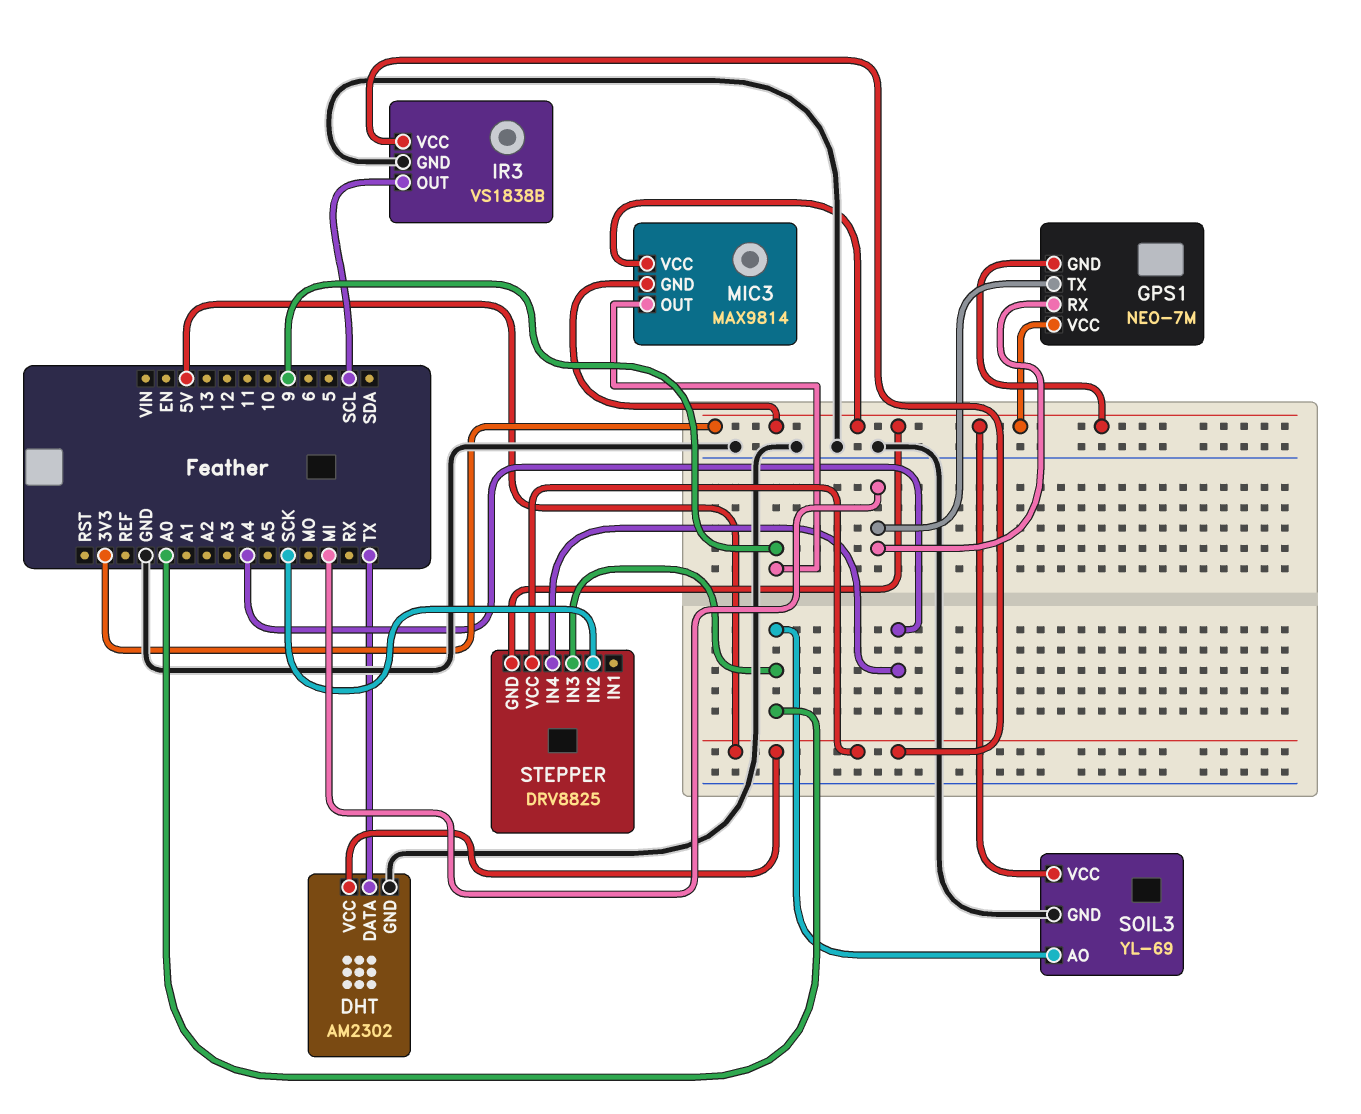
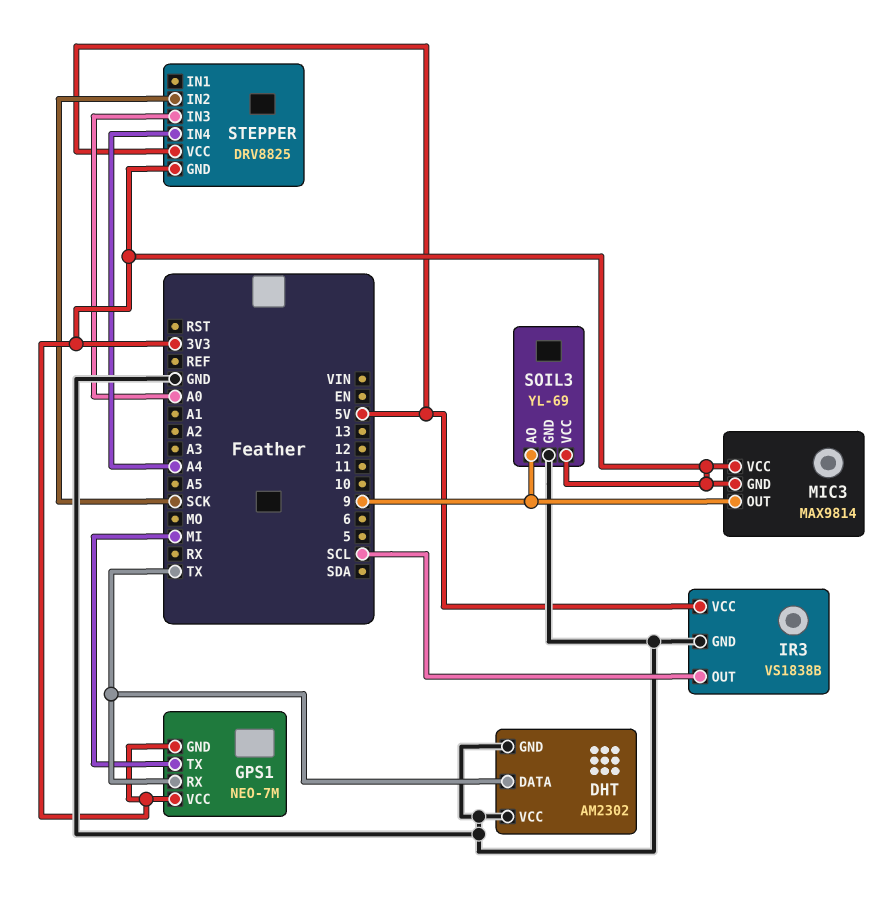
DHT pin VCC: 5V -> GND
GPS1 pin RX: MI -> TX
SOIL3 pin AO: A0 -> 9

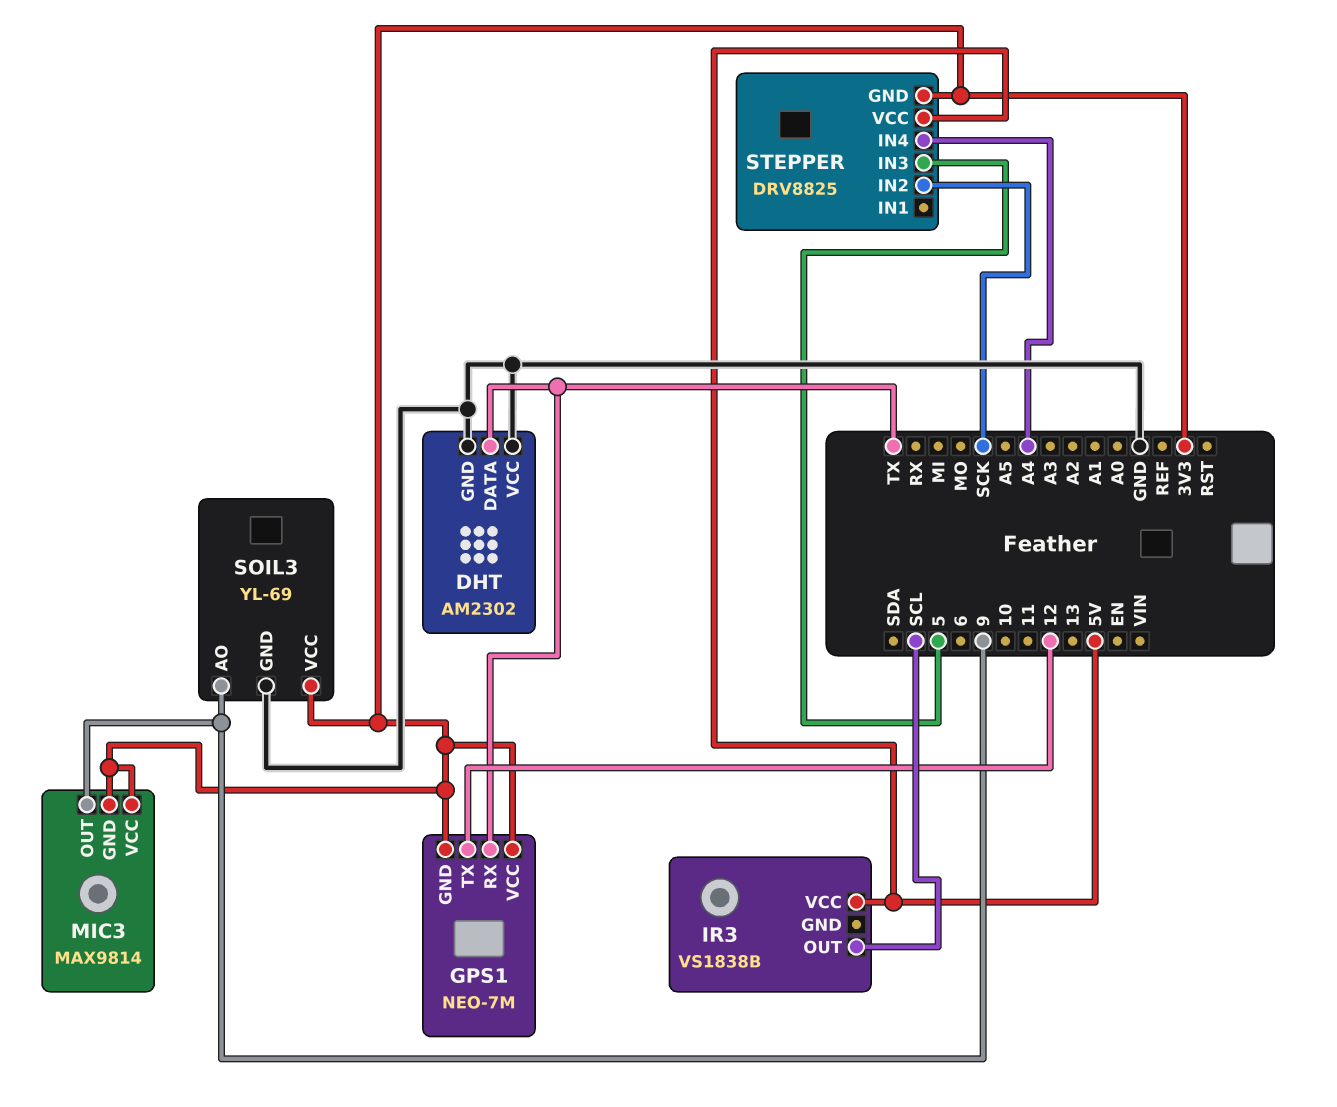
GPS1 pin TX: MI -> 12
IR3 pin GND: GND -> none
STEPPER pin IN3: A0 -> 5

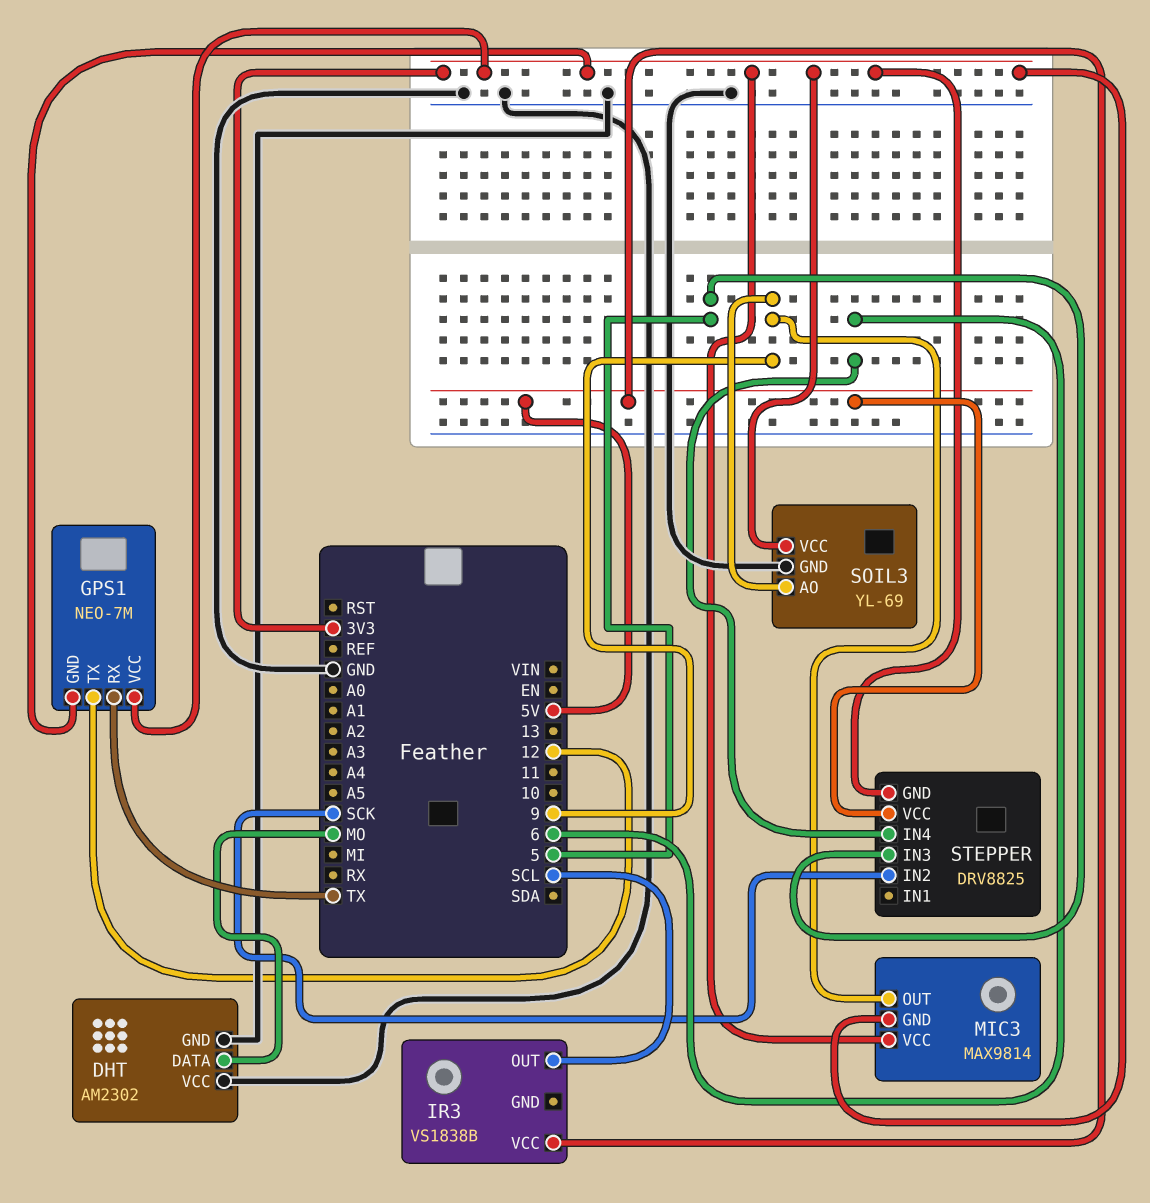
DHT pin DATA: TX -> MO
STEPPER pin IN4: A4 -> 6

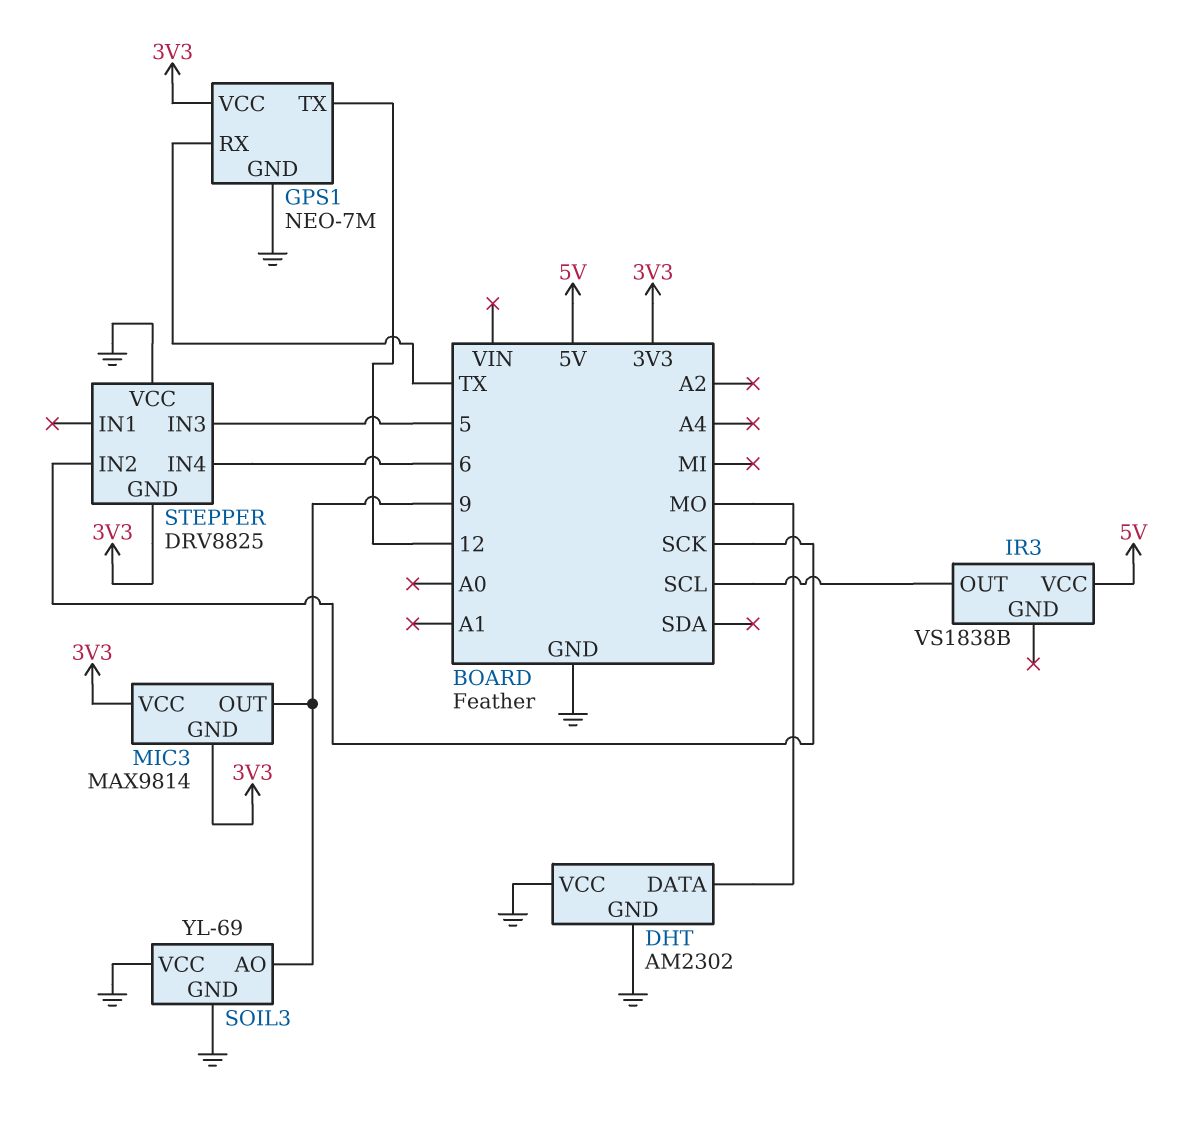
GPS1 pin GND: 3V3 -> GND
SOIL3 pin VCC: 3V3 -> GND
STEPPER pin VCC: 5V -> GND

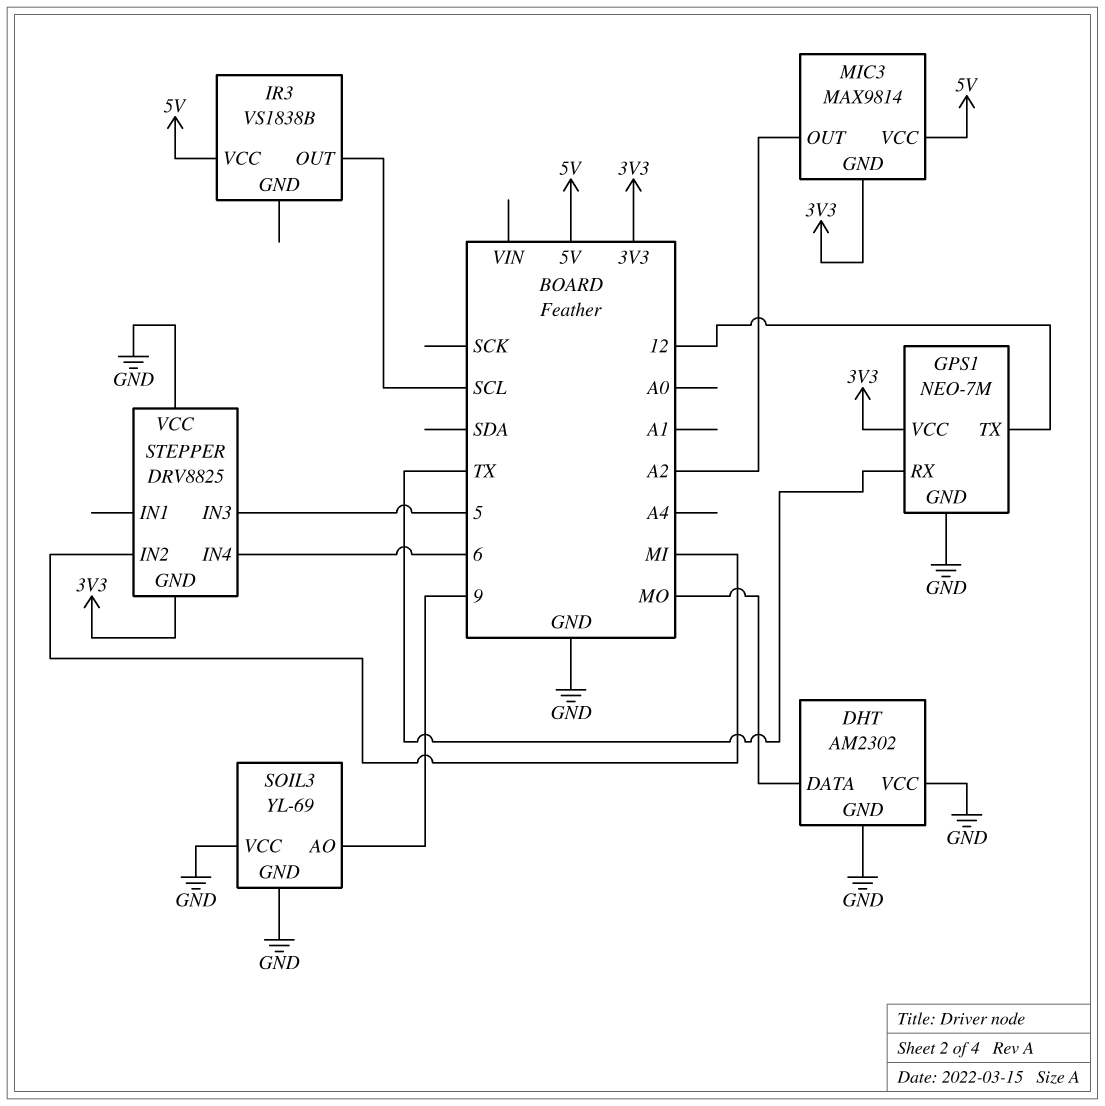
MIC3 pin OUT: 9 -> A2
MIC3 pin VCC: 3V3 -> 5V
STEPPER pin IN2: SCK -> MI

